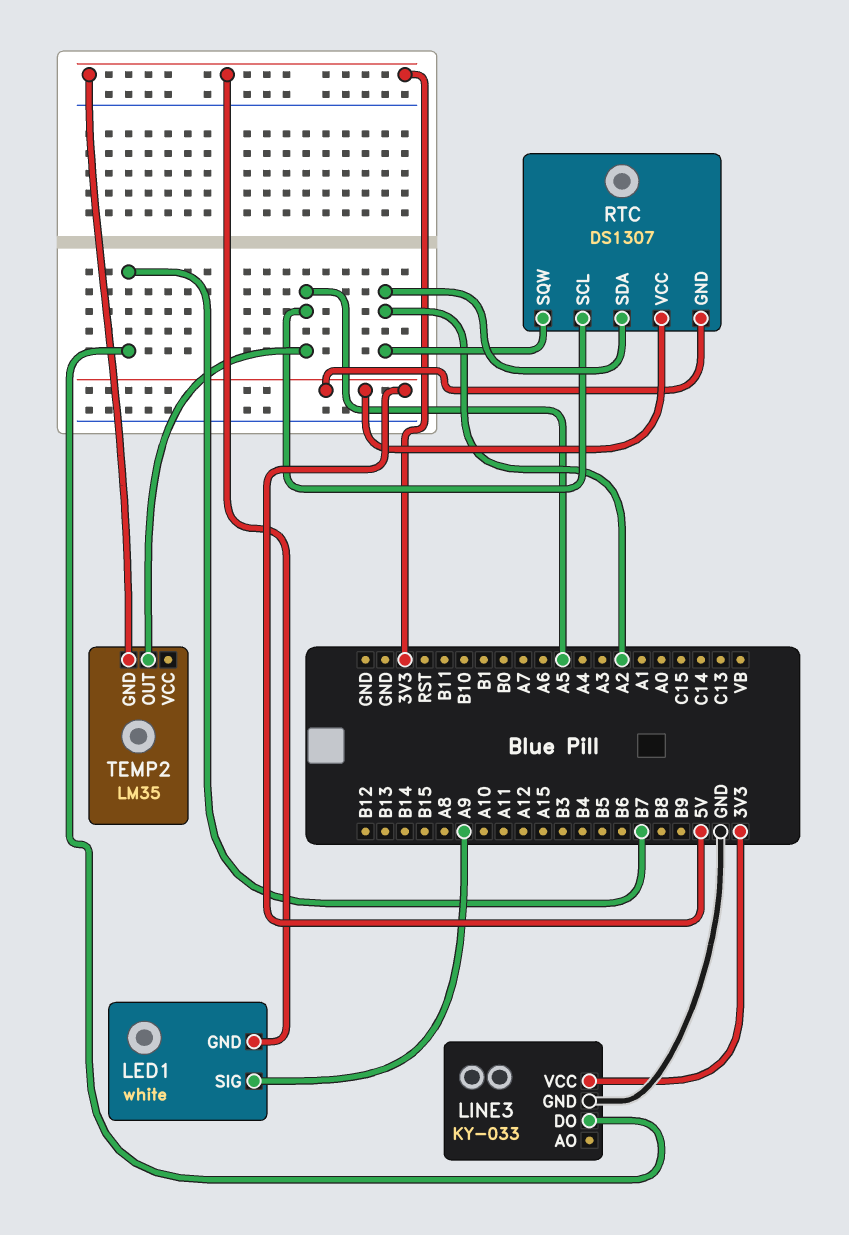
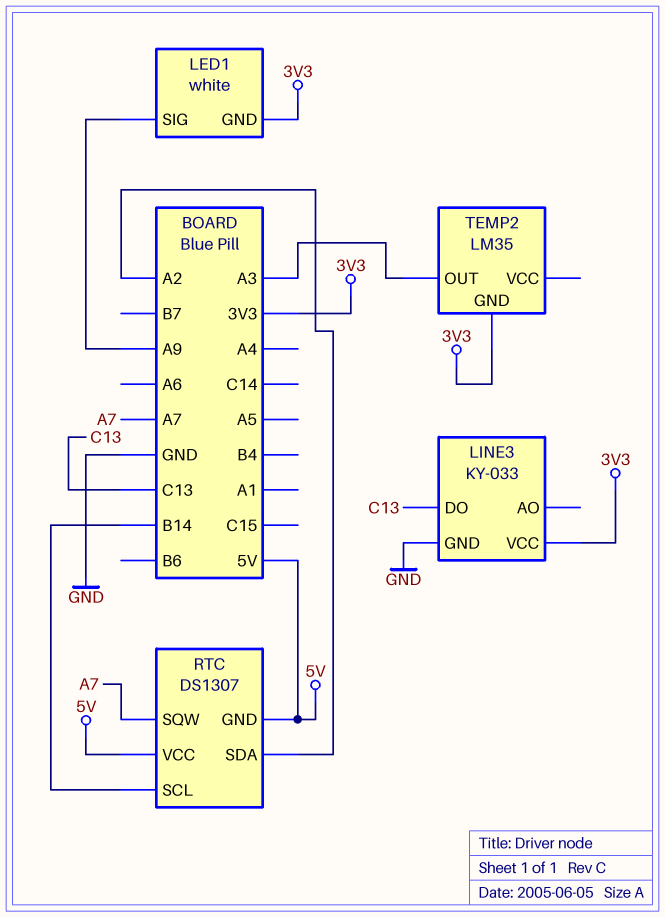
LINE3 pin DO: B7 -> C13
RTC pin SCL: A5 -> B14
RTC pin SQW: A2 -> A7
TEMP2 pin OUT: A5 -> A3

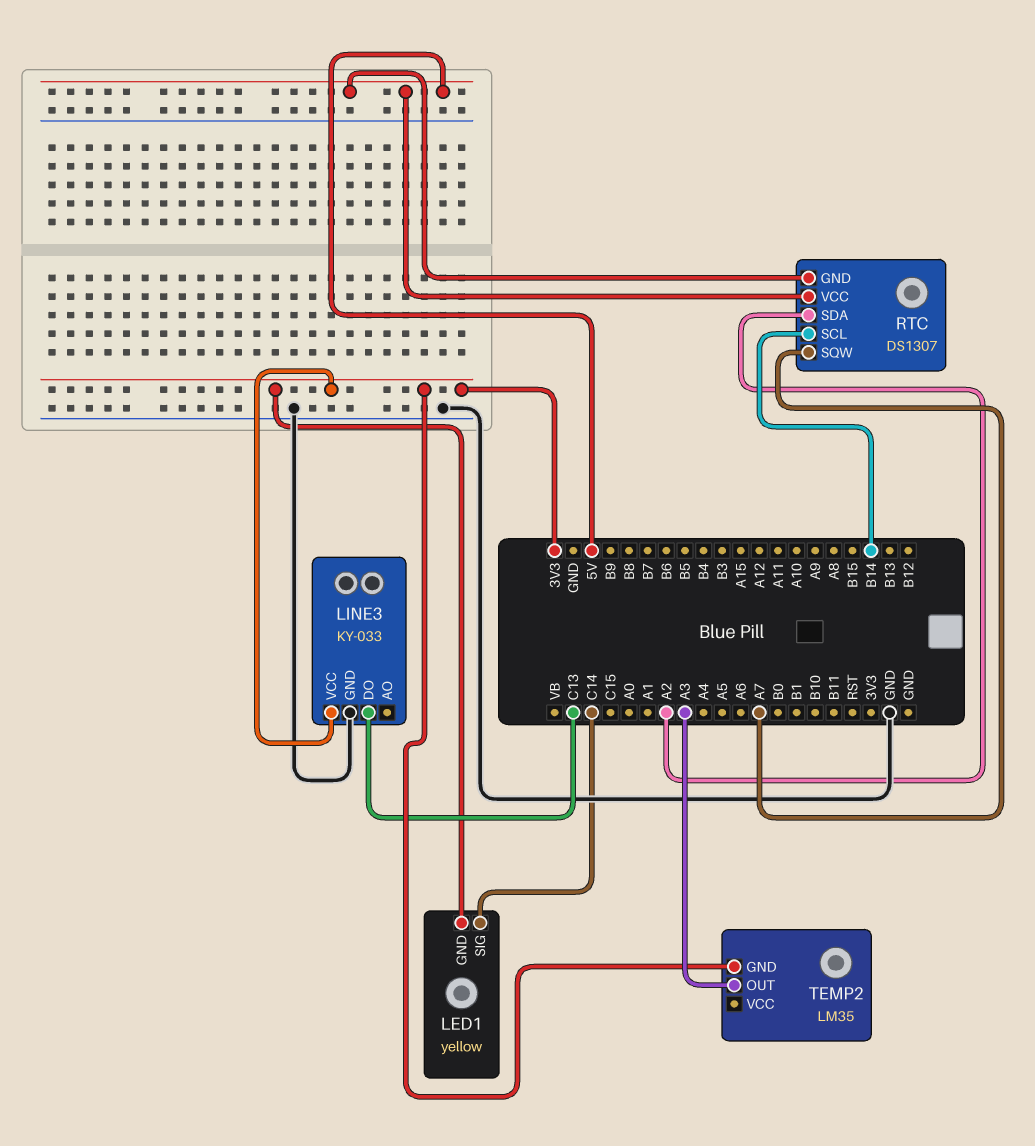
LED1: white -> yellow
LED1 pin SIG: A9 -> C14

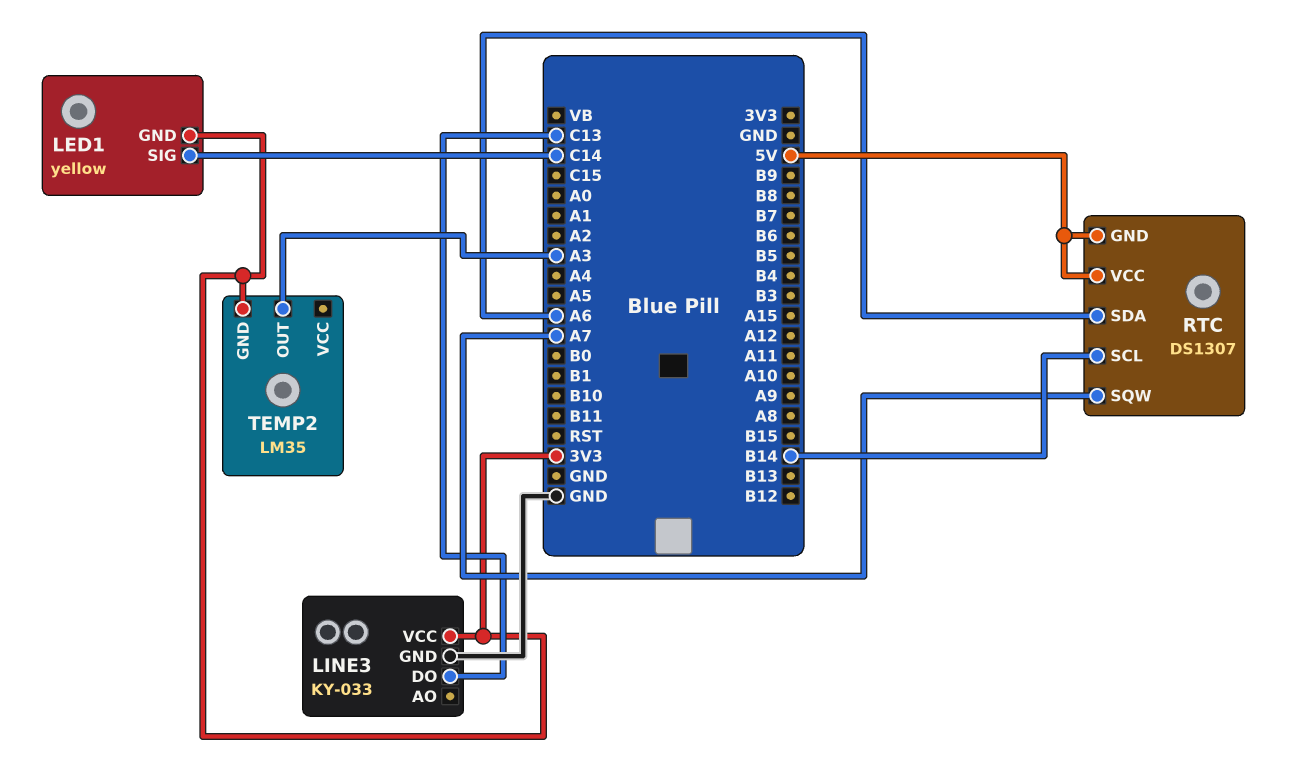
RTC pin SDA: A2 -> A6

